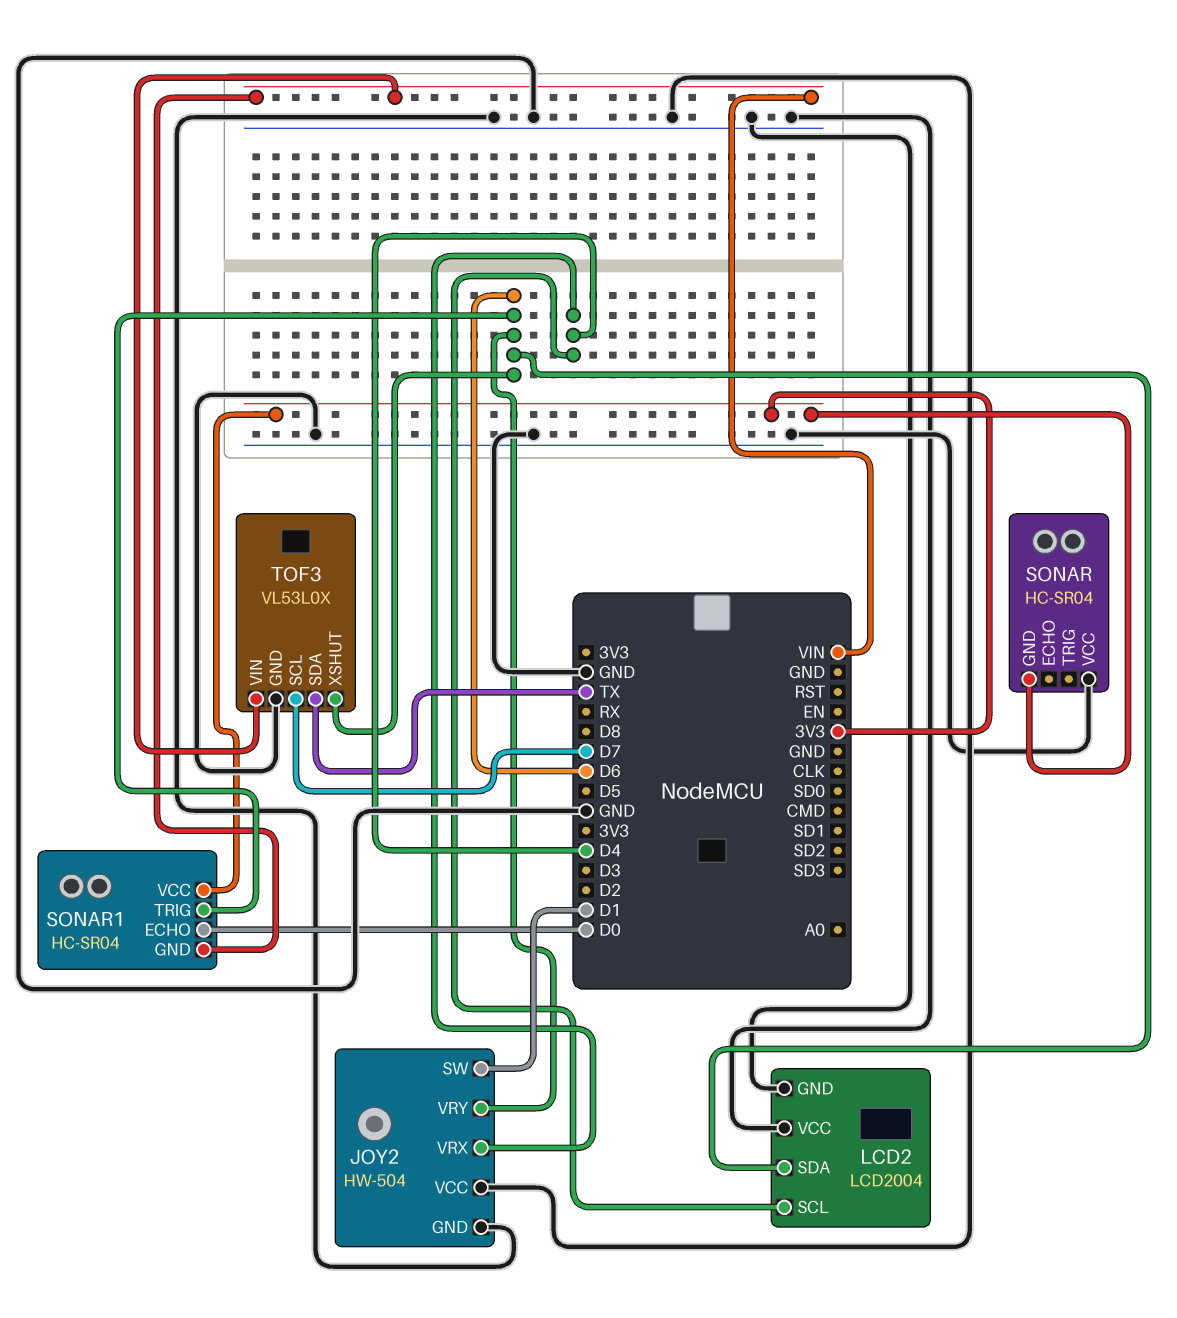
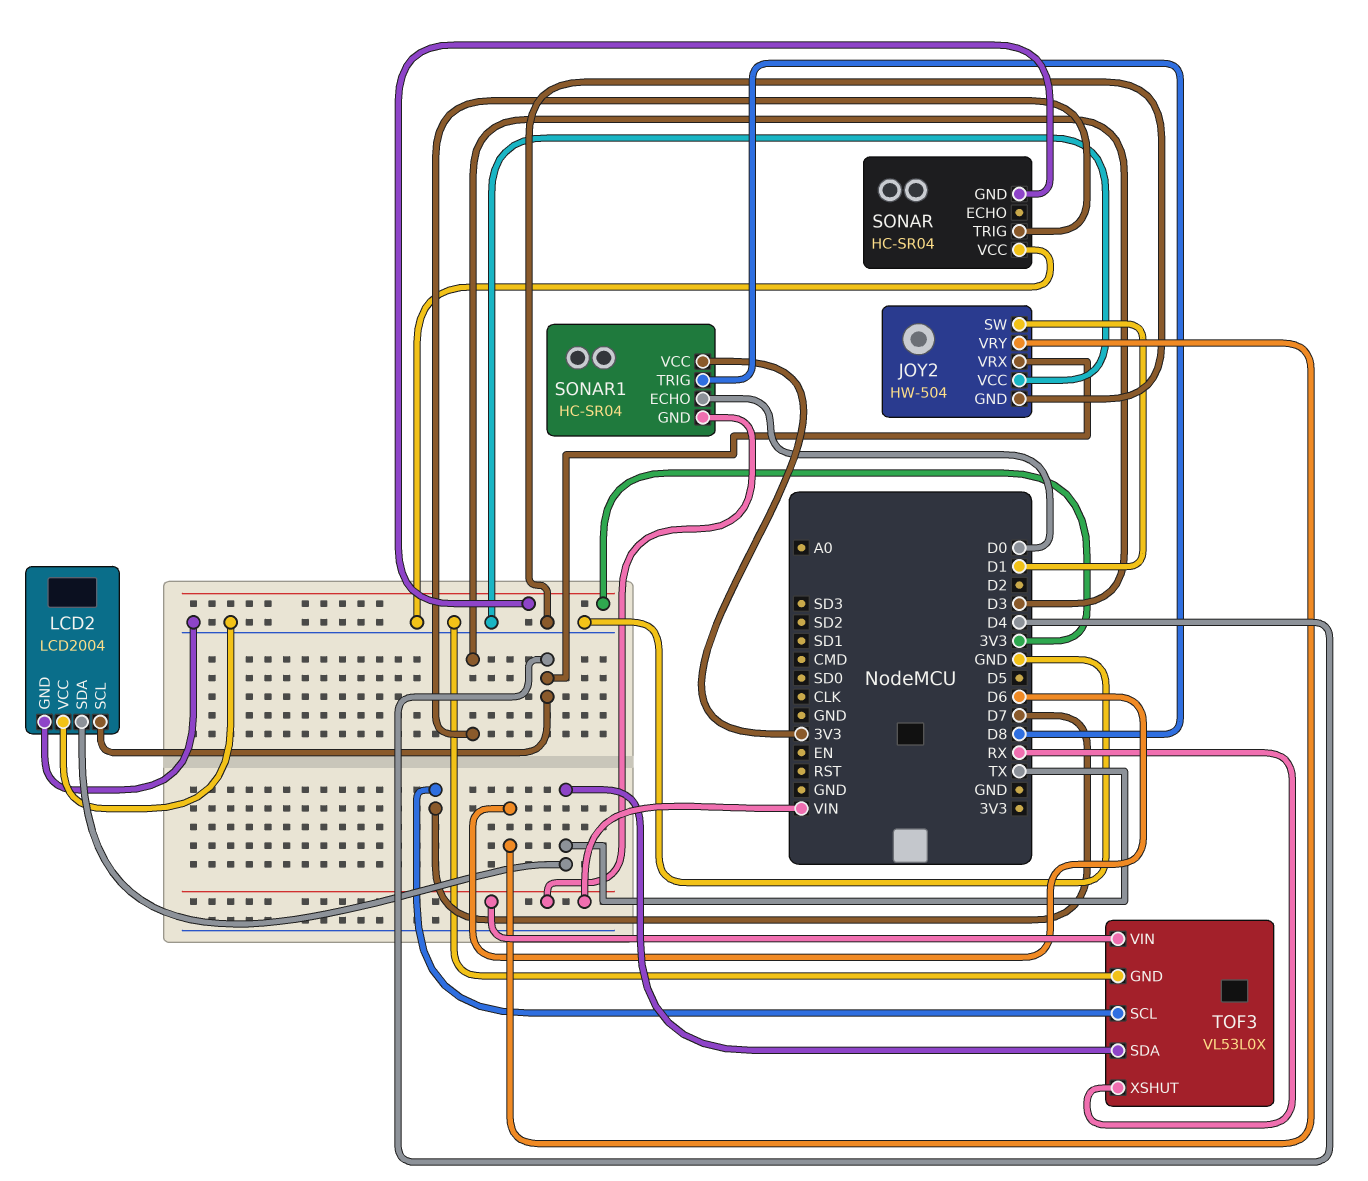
LCD2 pin SDA: D6 -> TX
SONAR pin TRIG: none -> D3
SONAR1 pin TRIG: D6 -> D8
TOF3 pin XSHUT: D6 -> RX

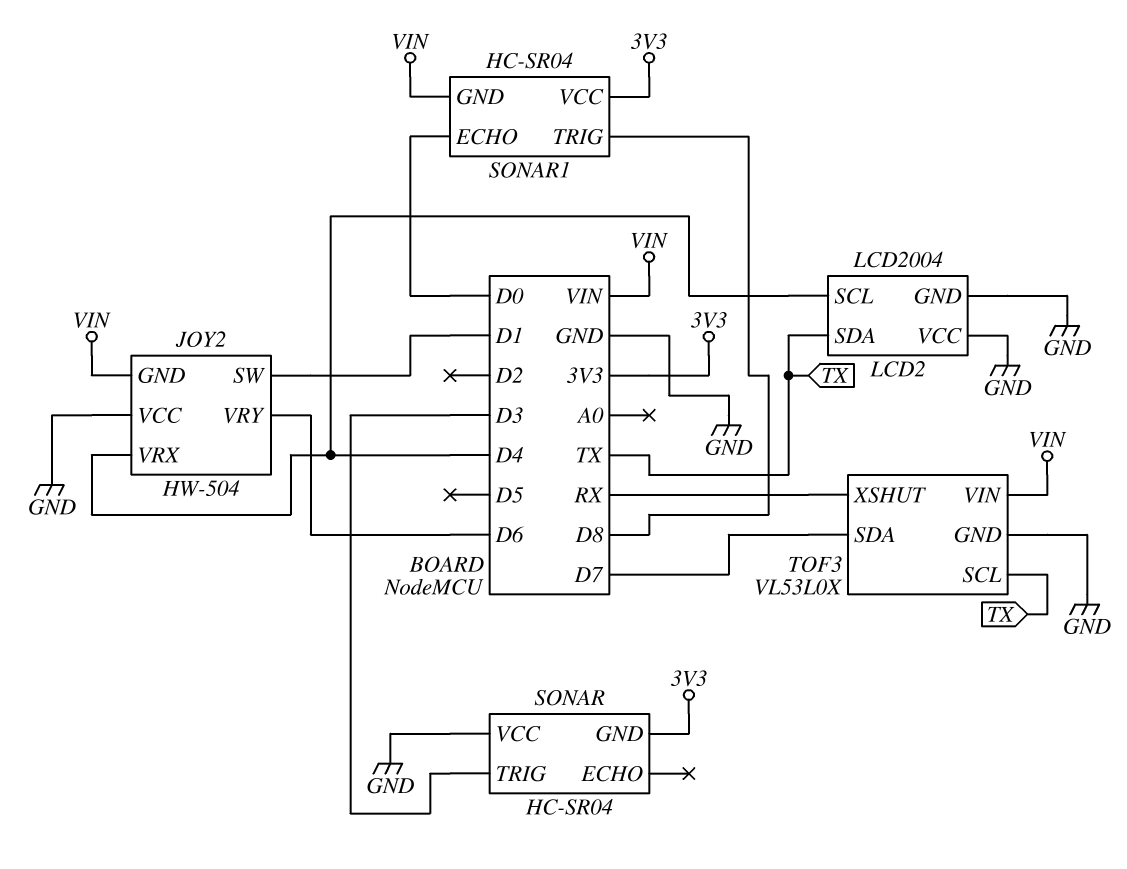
JOY2 pin GND: GND -> VIN
TOF3 pin SCL: D7 -> TX
TOF3 pin SDA: TX -> D7

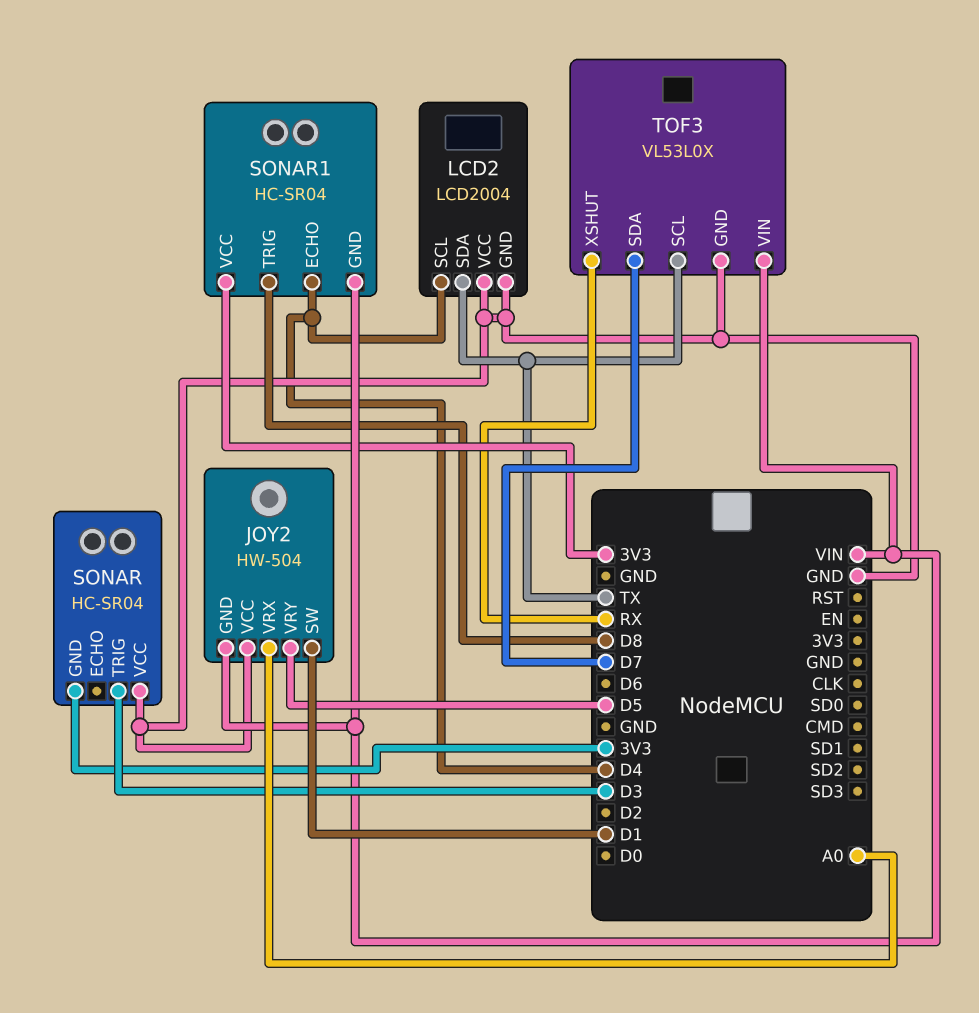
JOY2 pin VRX: D4 -> A0
JOY2 pin VRY: D6 -> D5
SONAR1 pin ECHO: D0 -> D4

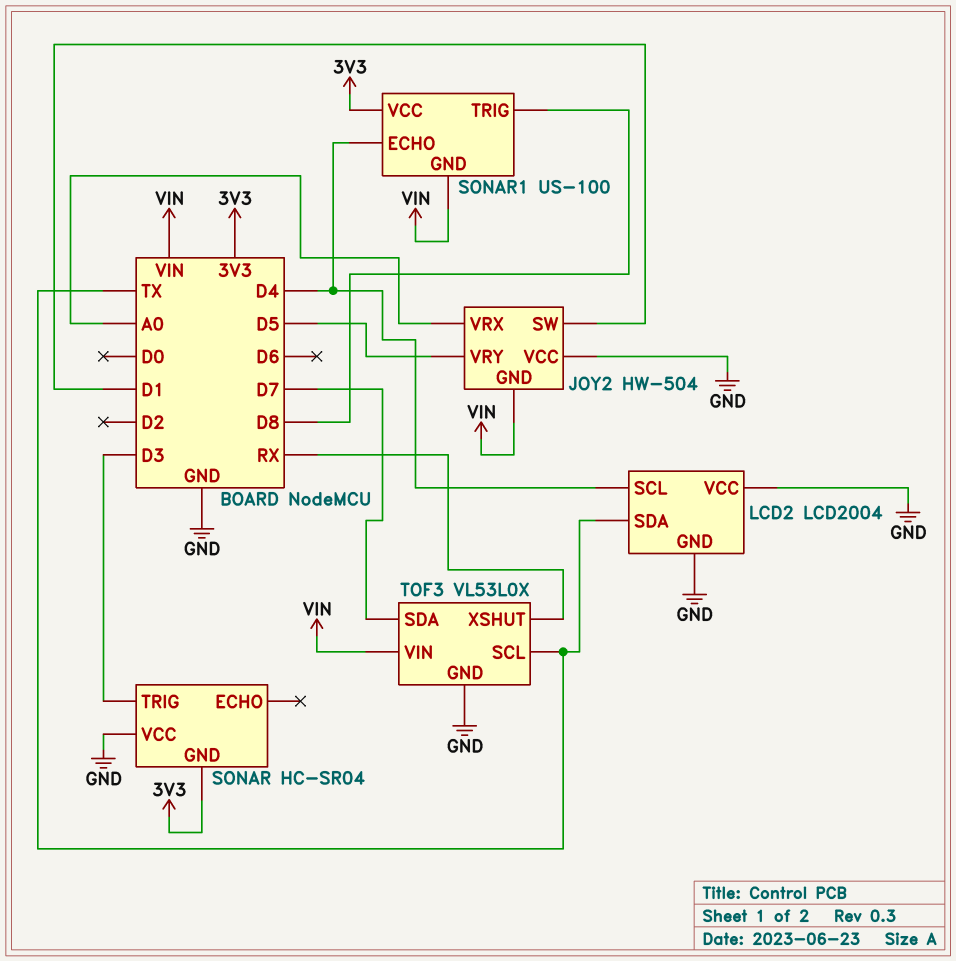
SONAR1: HC-SR04 -> US-100

